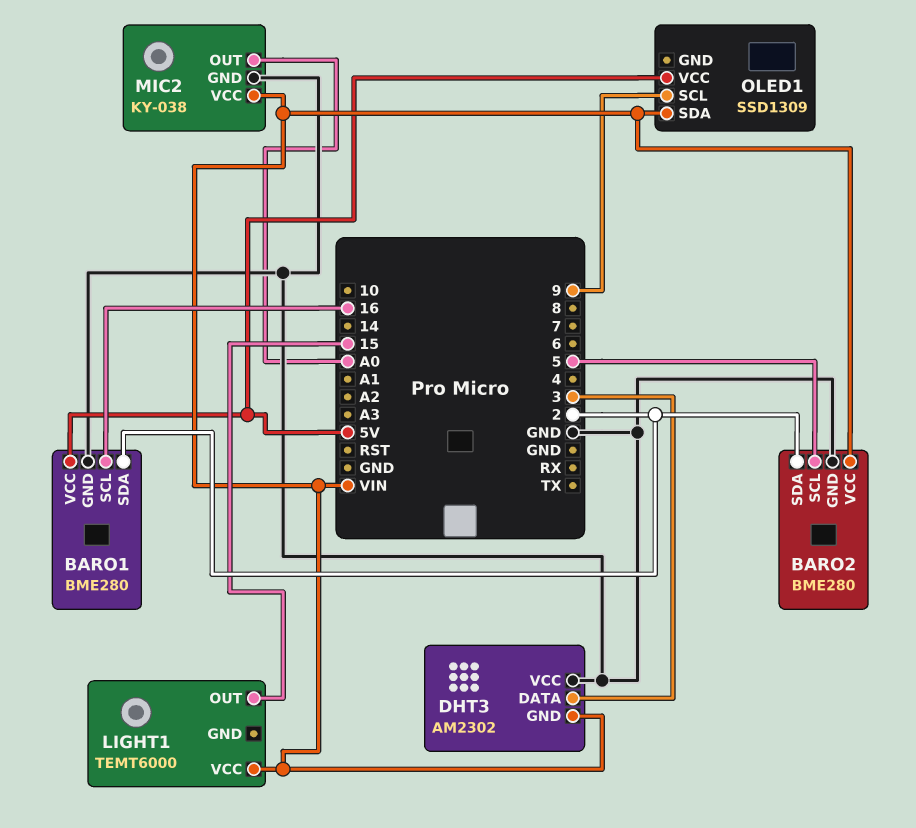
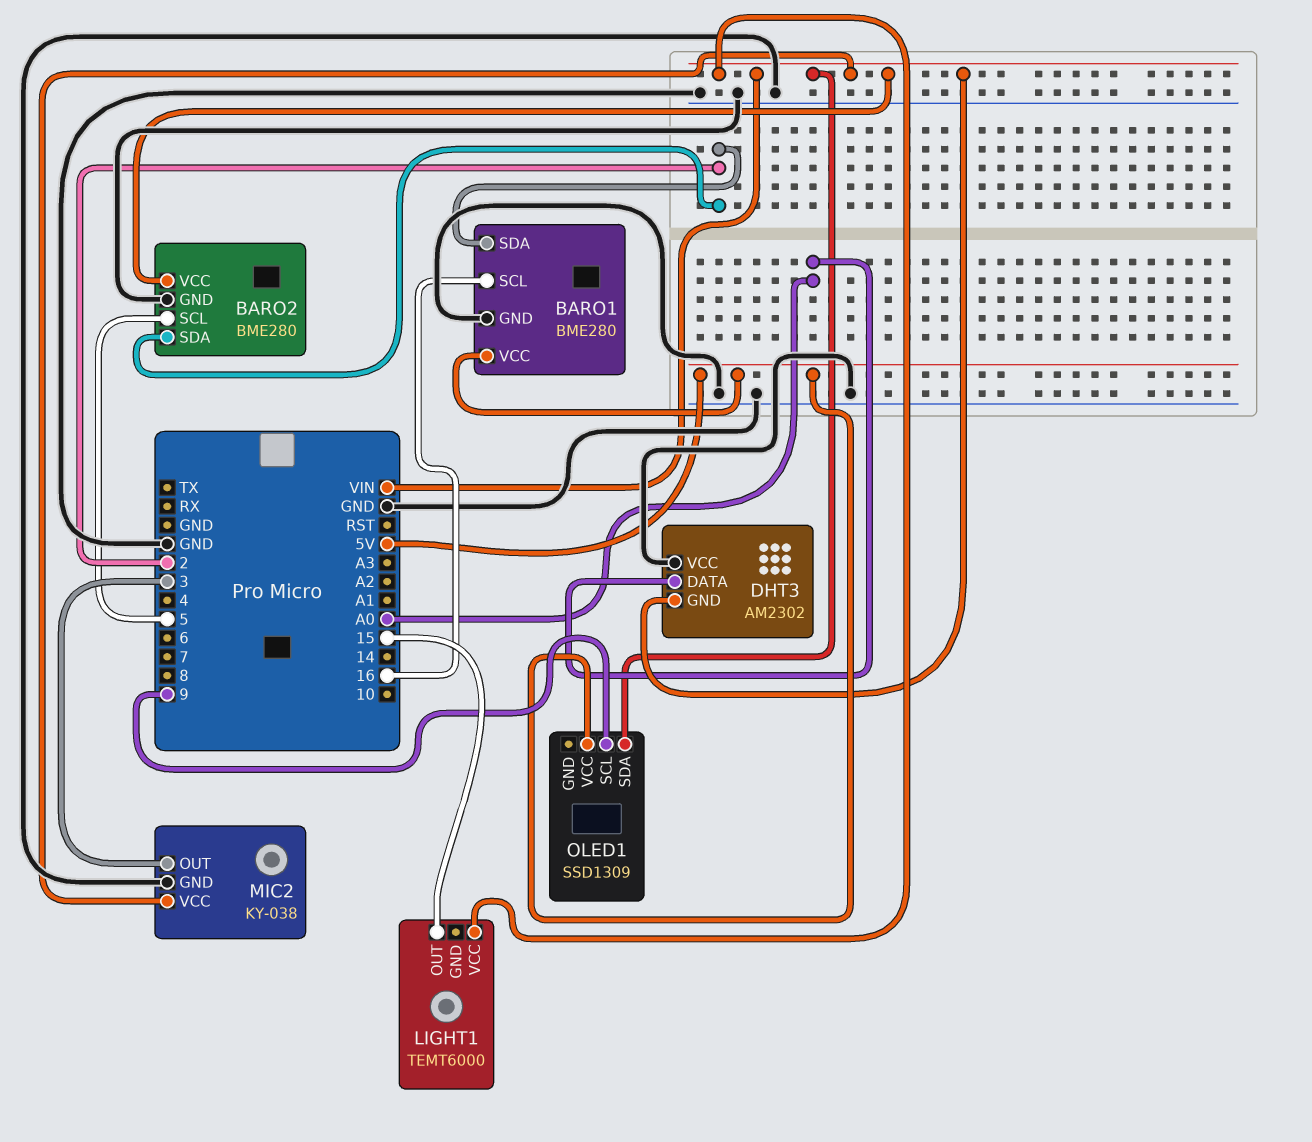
DHT3 pin DATA: 3 -> A0
MIC2 pin OUT: A0 -> 3

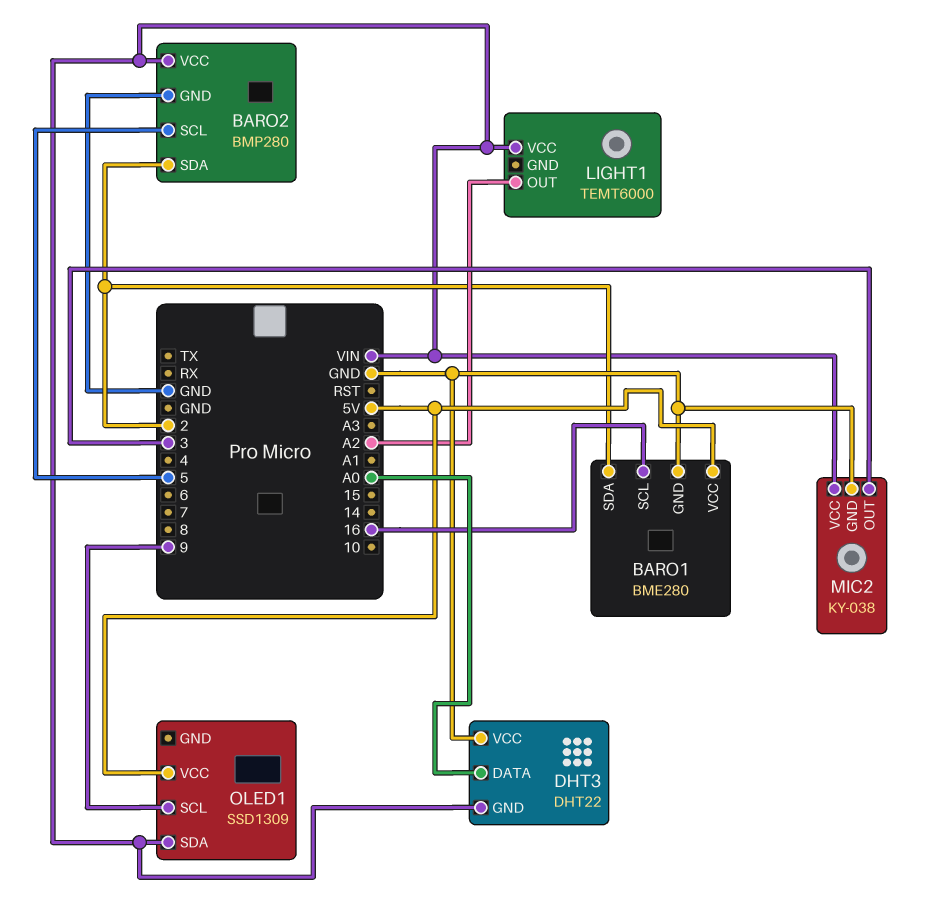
BARO2: BME280 -> BMP280
DHT3: AM2302 -> DHT22
LIGHT1 pin OUT: 15 -> A2

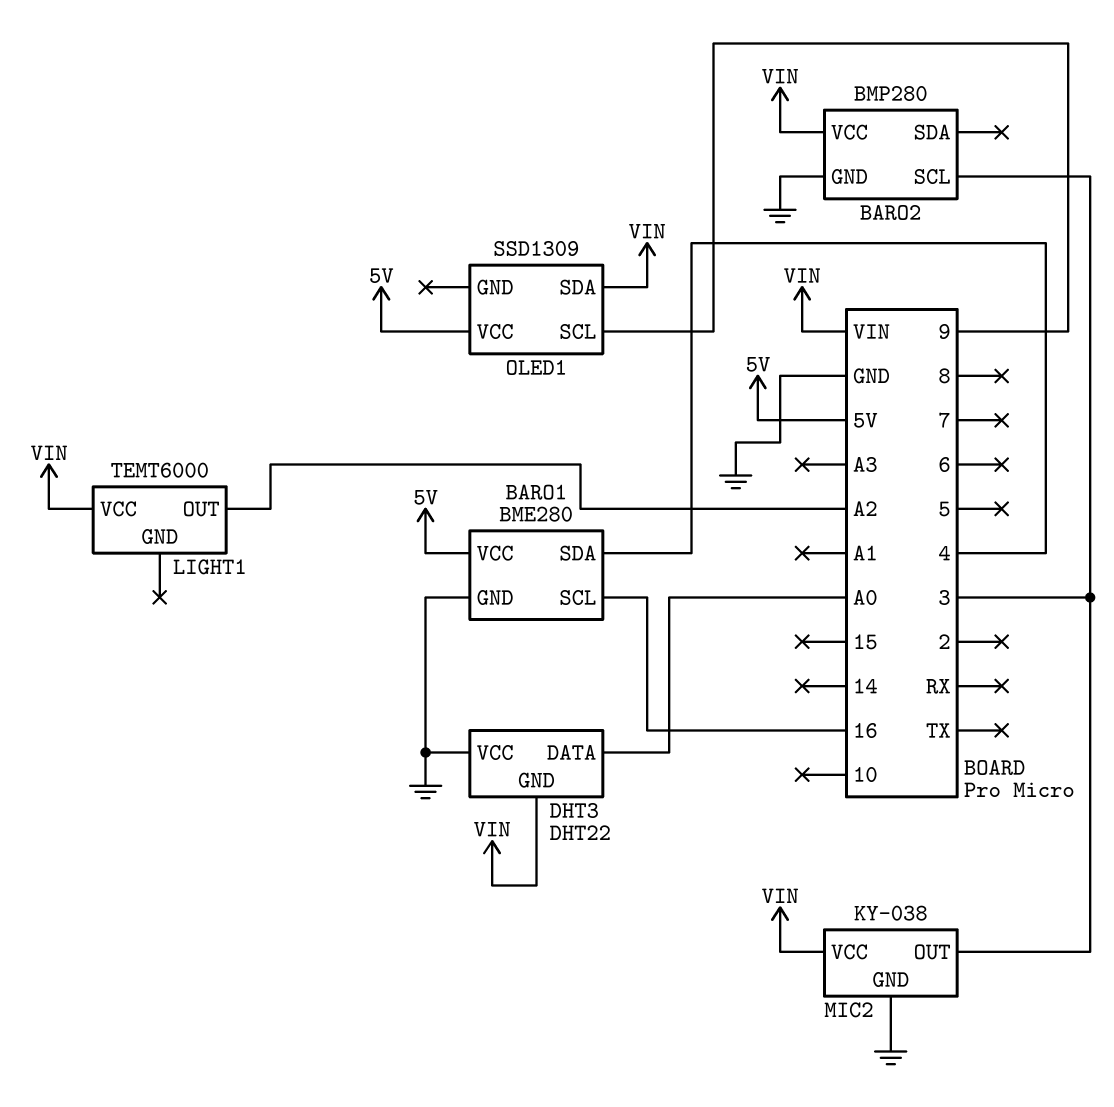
BARO1 pin SDA: 2 -> 4
BARO2 pin SCL: 5 -> 3
BARO2 pin SDA: 2 -> none

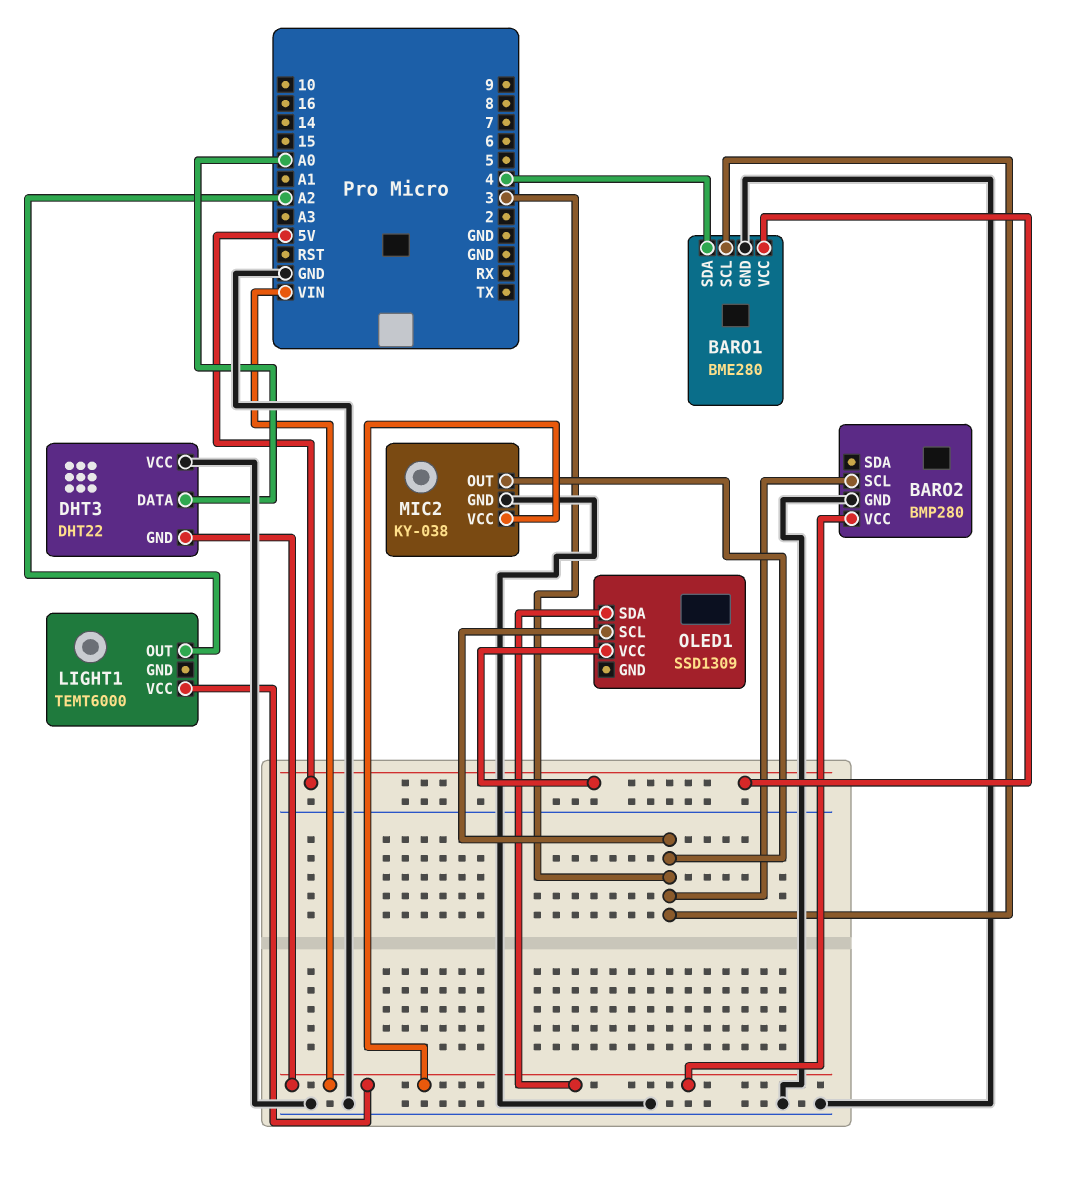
BARO1 pin SCL: 16 -> 3
OLED1 pin SCL: 9 -> 3

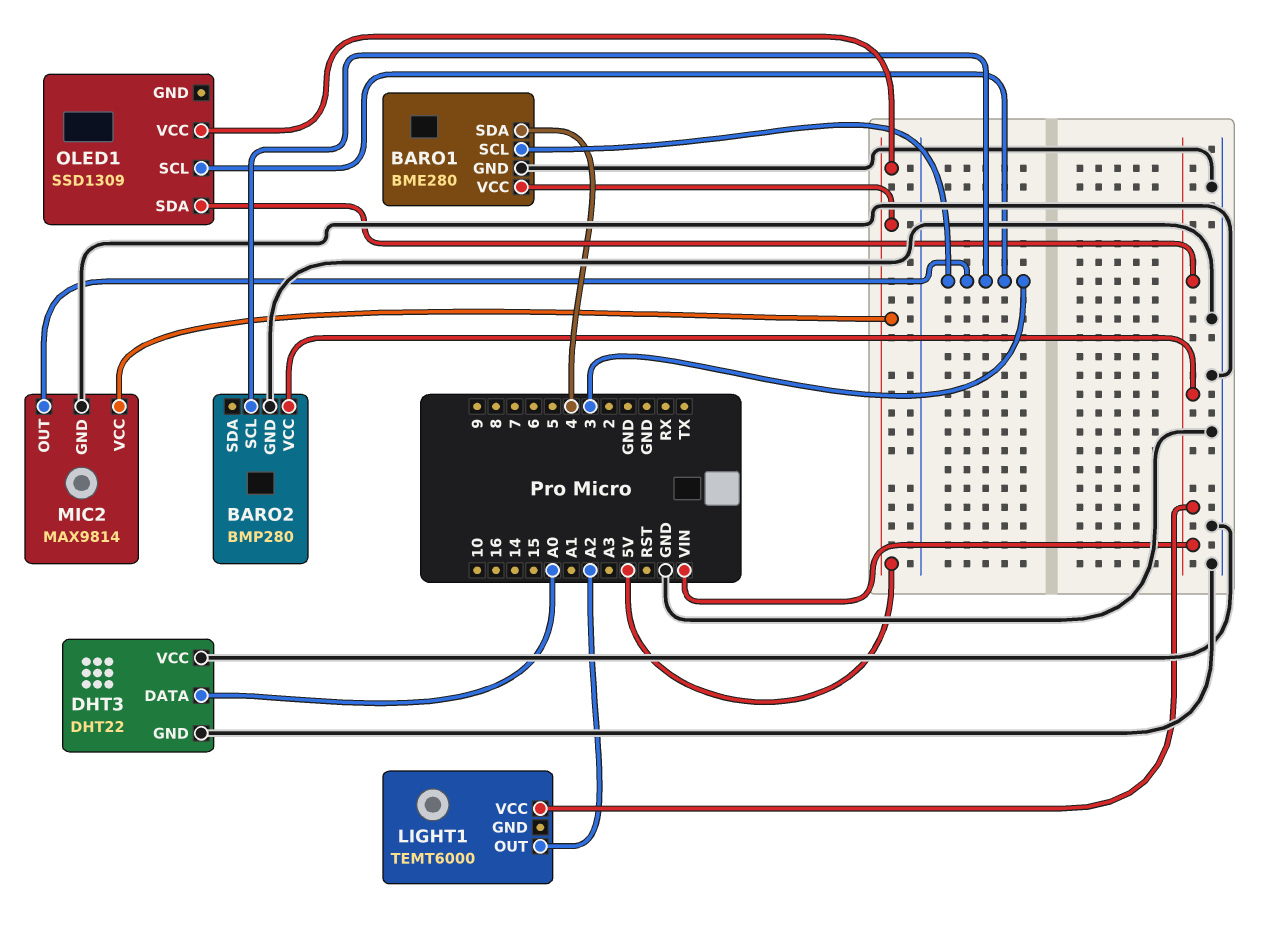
DHT3 pin GND: VIN -> GND
MIC2: KY-038 -> MAX9814
MIC2 pin VCC: VIN -> 5V

